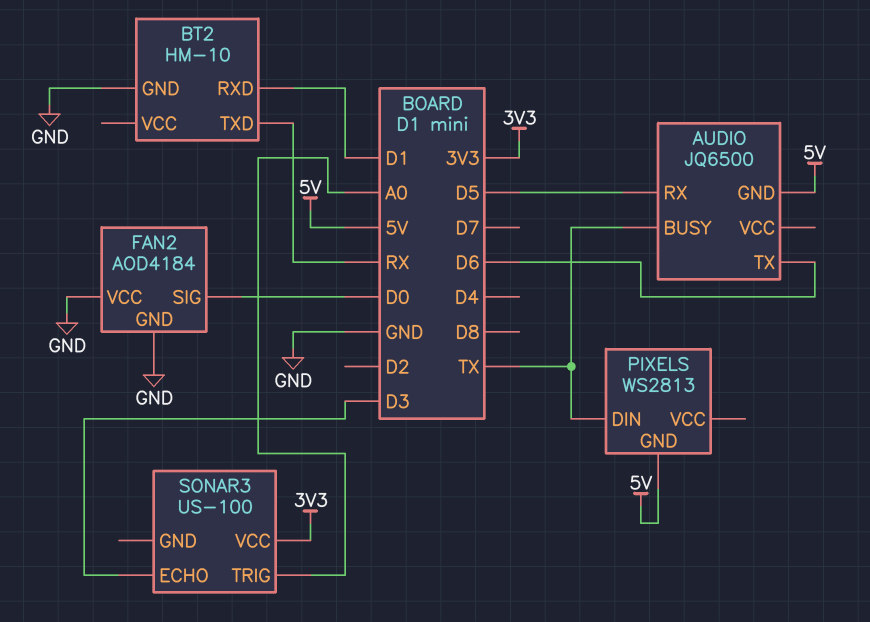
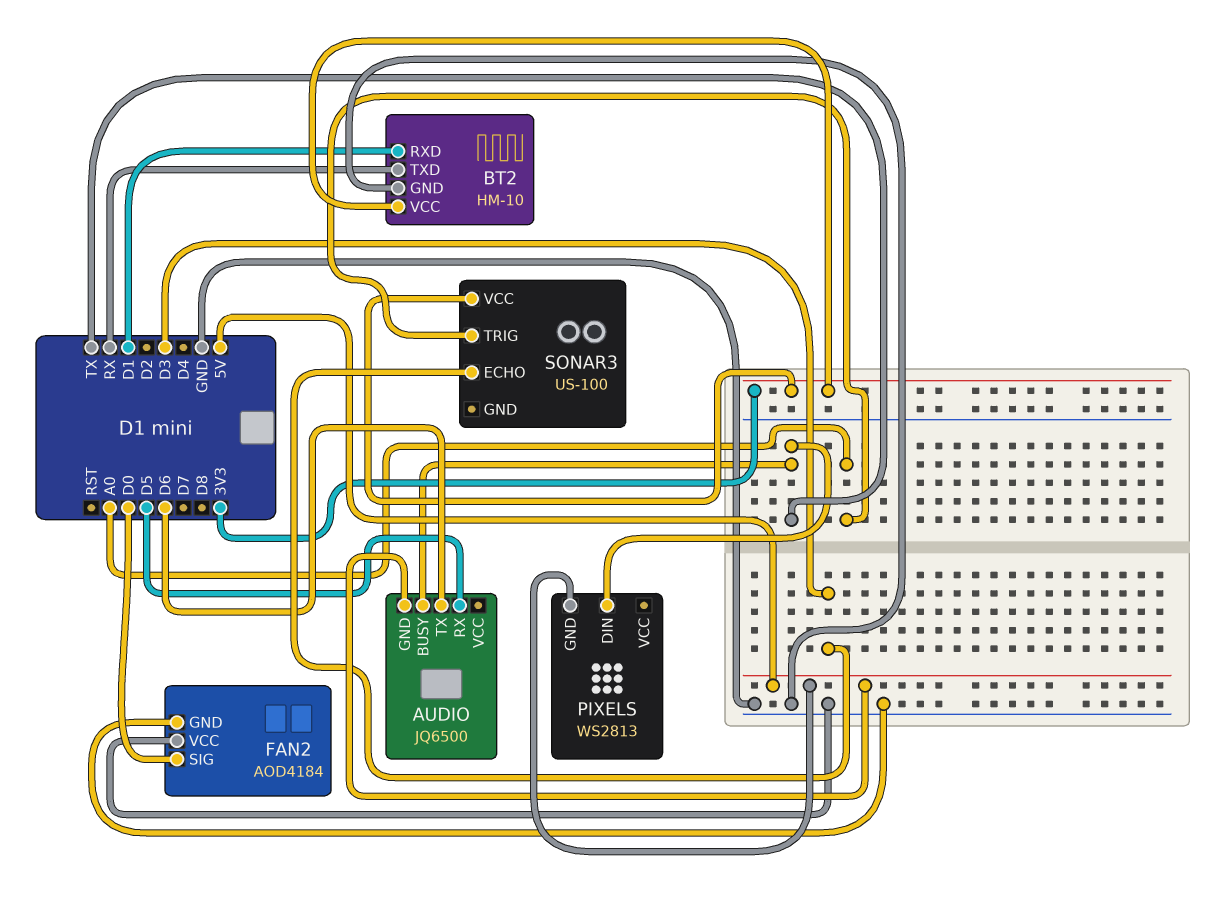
BT2 pin VCC: none -> 3V3

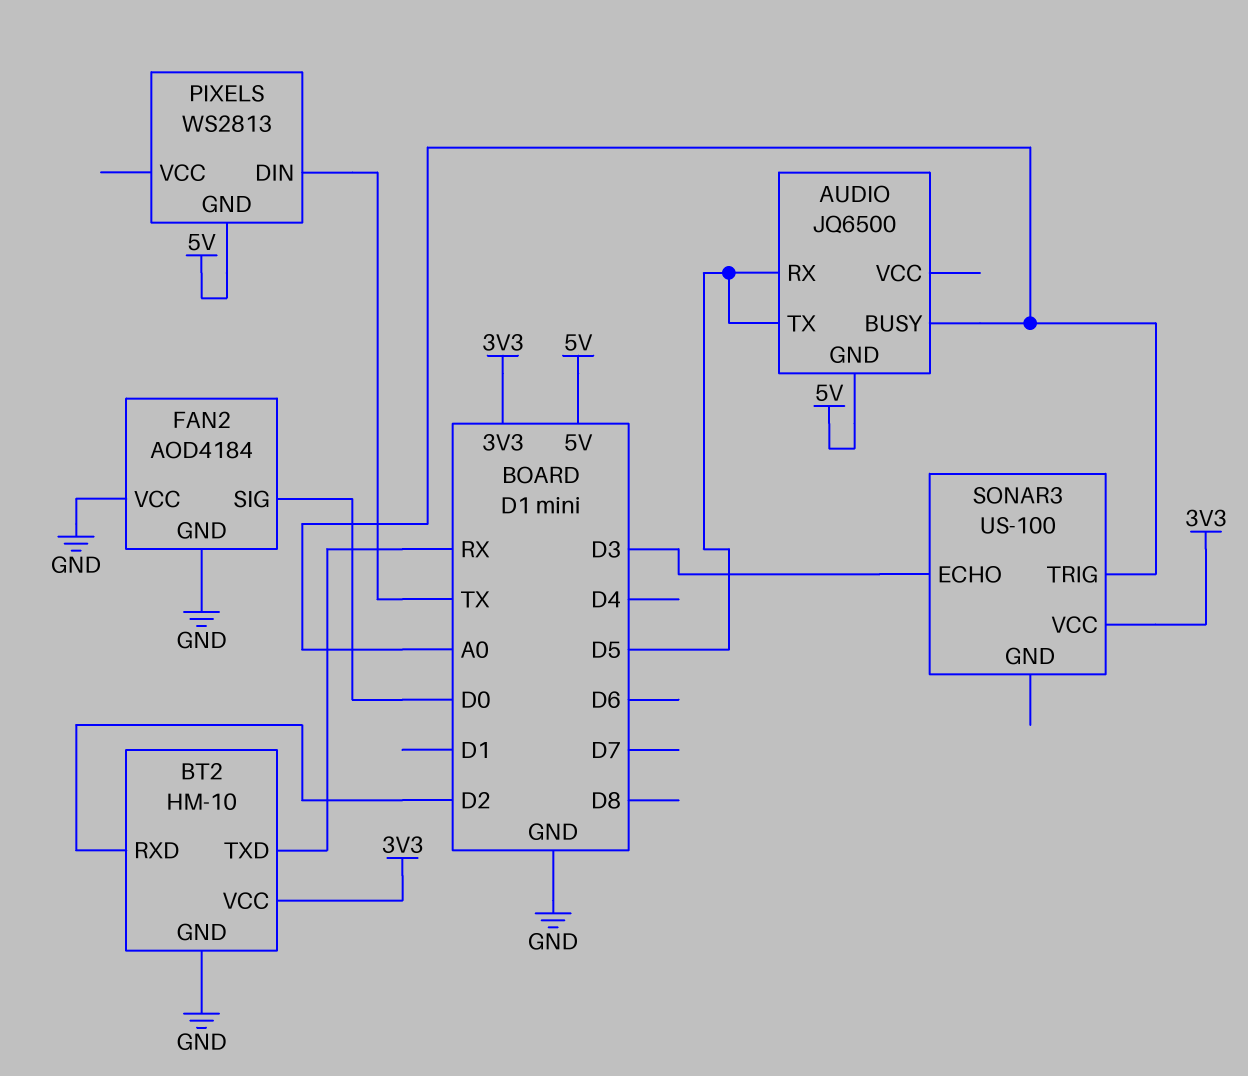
AUDIO pin BUSY: TX -> A0
AUDIO pin TX: D6 -> D5
BT2 pin RXD: D1 -> D2

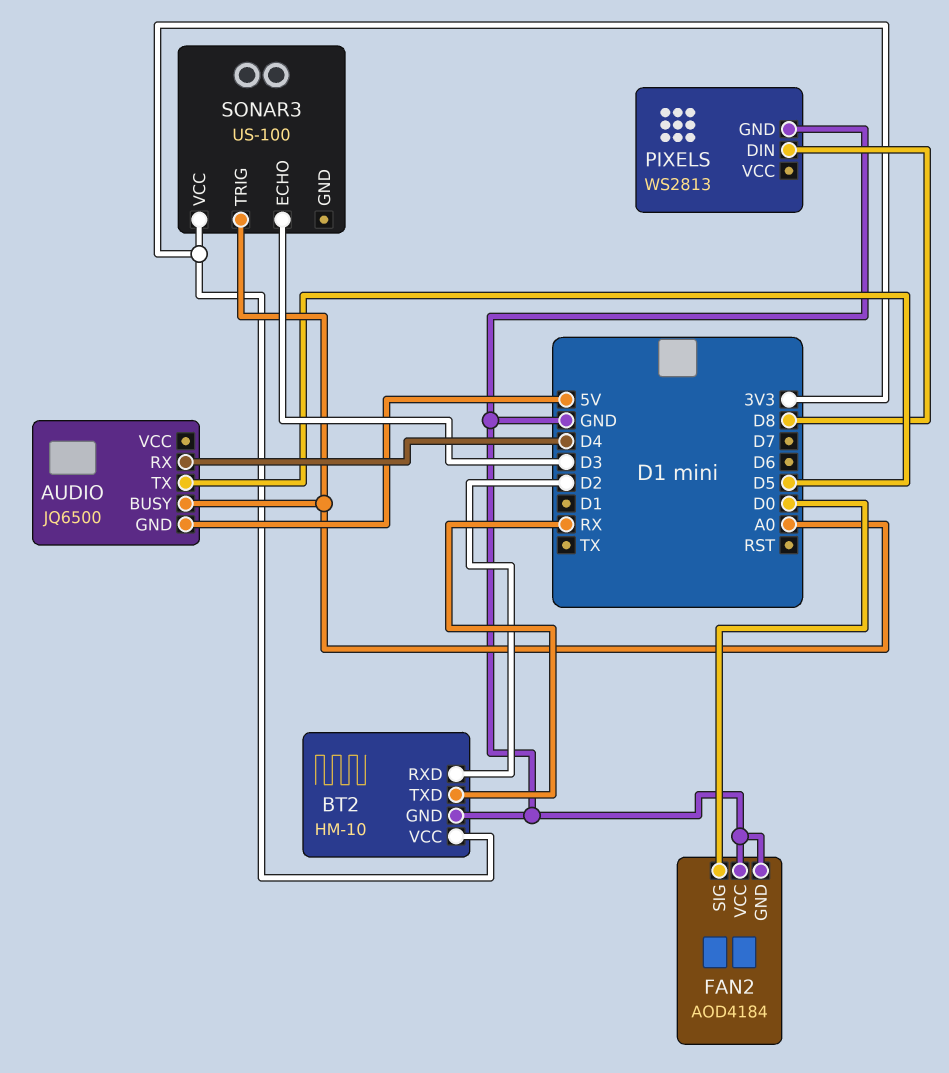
AUDIO pin RX: D5 -> D4
PIXELS pin DIN: TX -> D8
PIXELS pin GND: 5V -> GND

